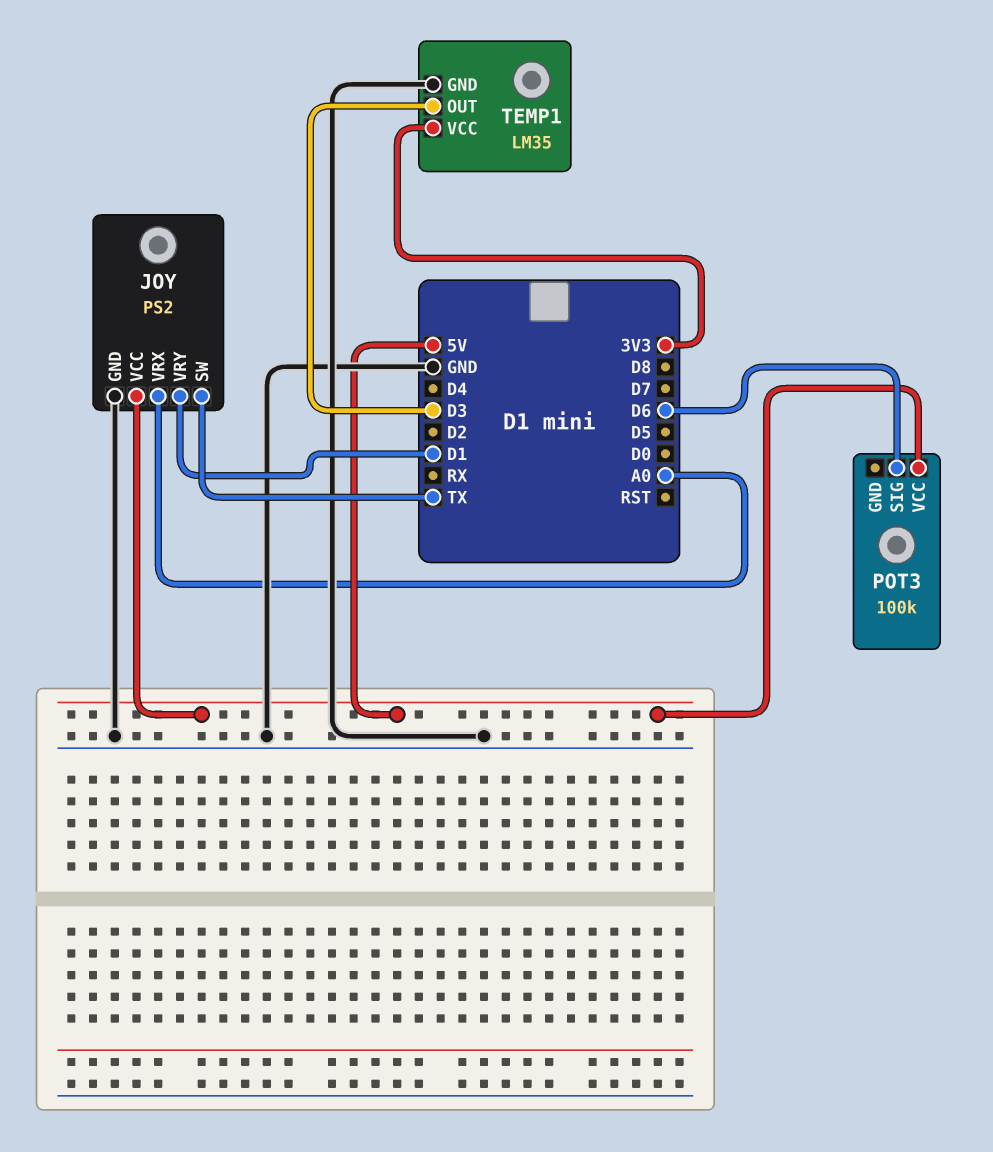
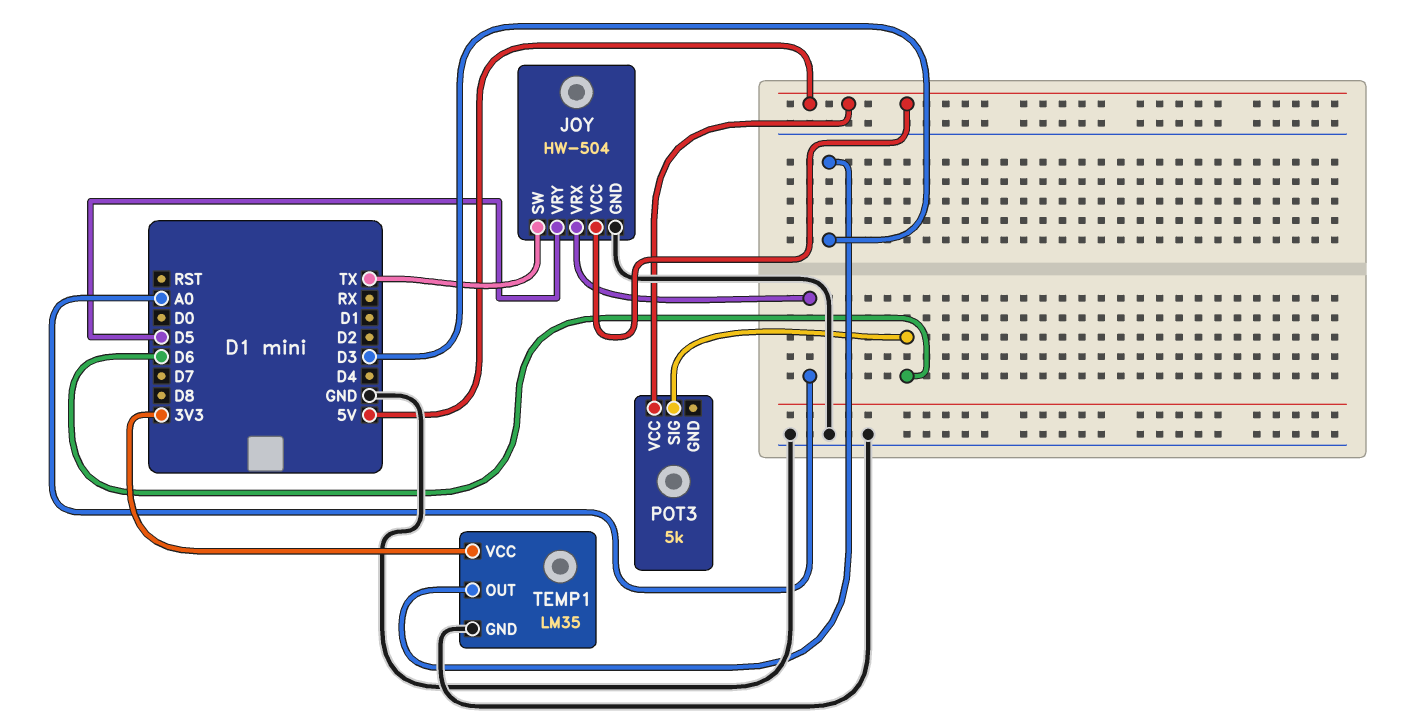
JOY: PS2 -> HW-504
JOY pin VRY: D1 -> D5
POT3: 100k -> 5k

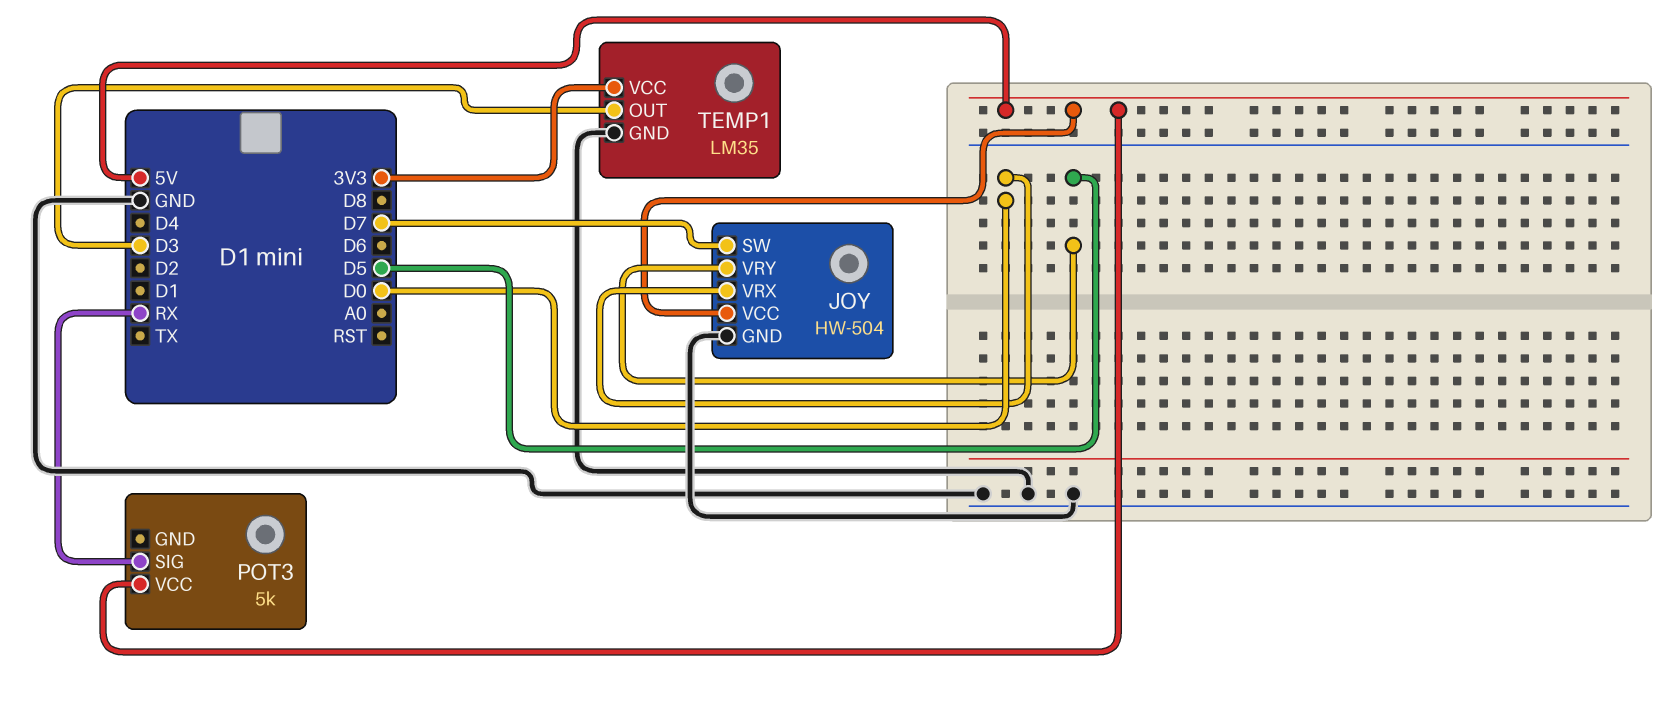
JOY pin SW: TX -> D7
JOY pin VRX: A0 -> D0
POT3 pin SIG: D6 -> RX

